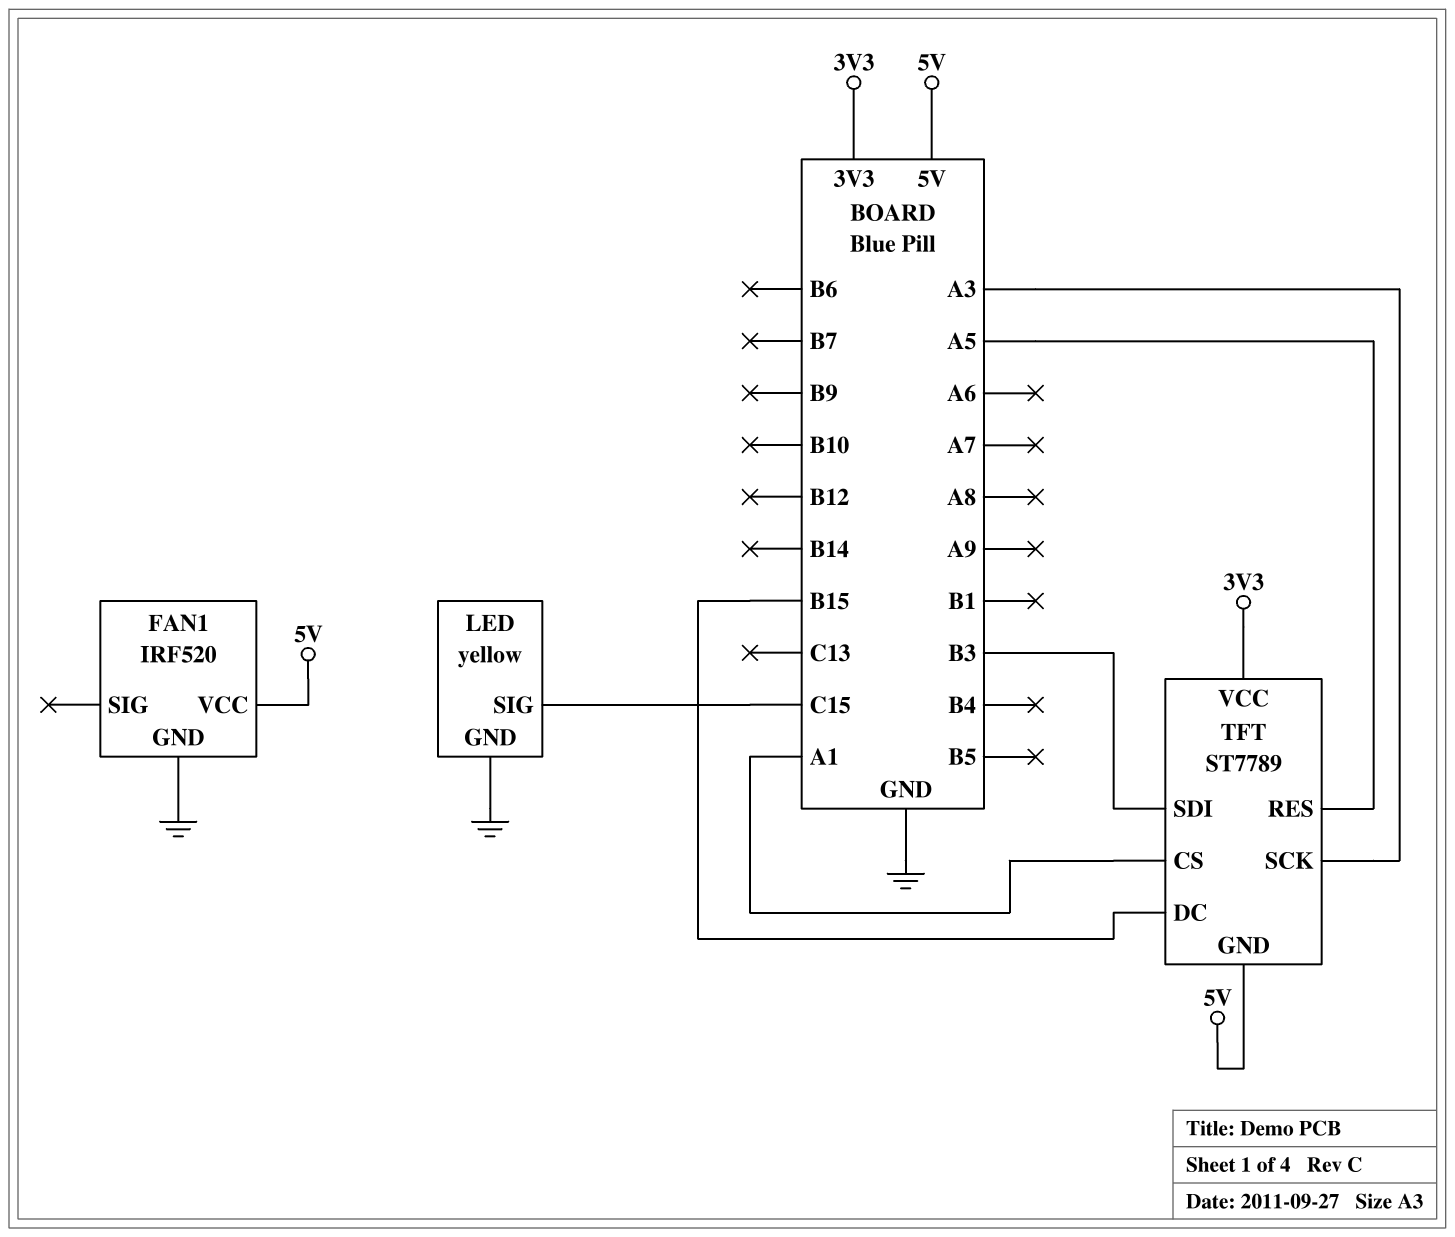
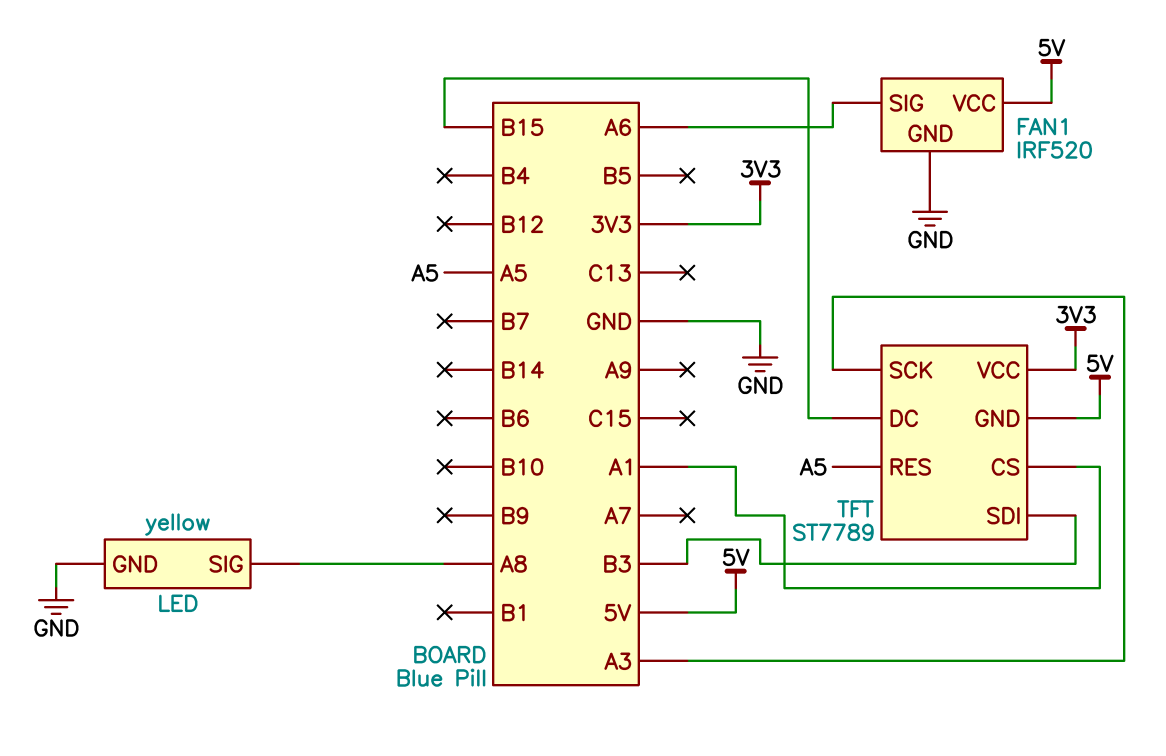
FAN1 pin SIG: none -> A6
LED pin SIG: C15 -> A8

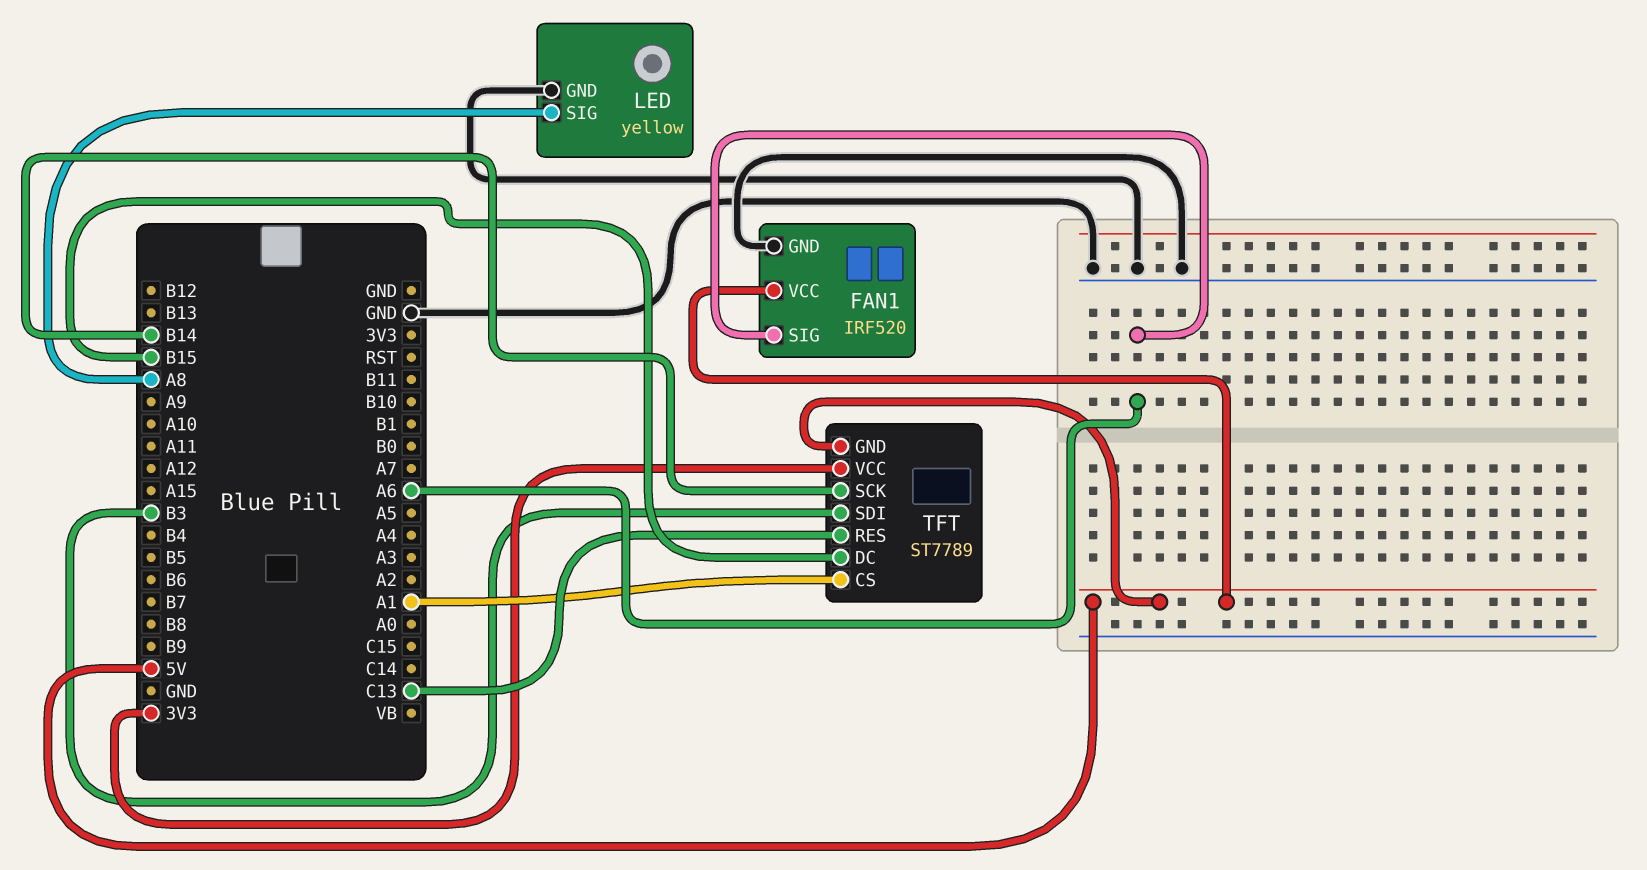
TFT pin RES: A5 -> C13
TFT pin SCK: A3 -> B14

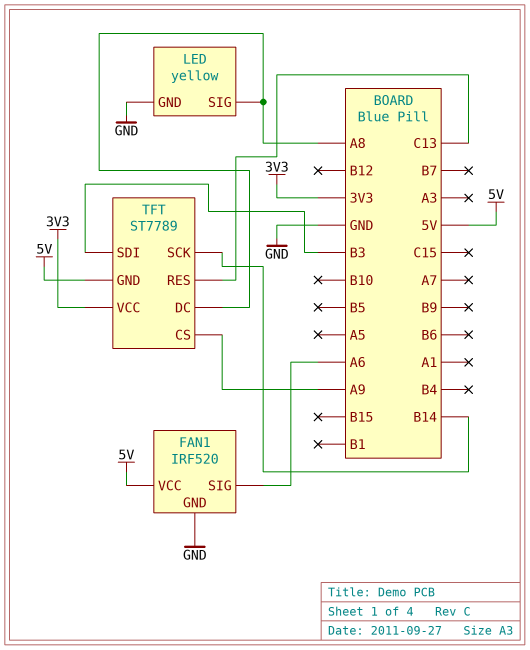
TFT pin CS: A1 -> A9
TFT pin DC: B15 -> A8

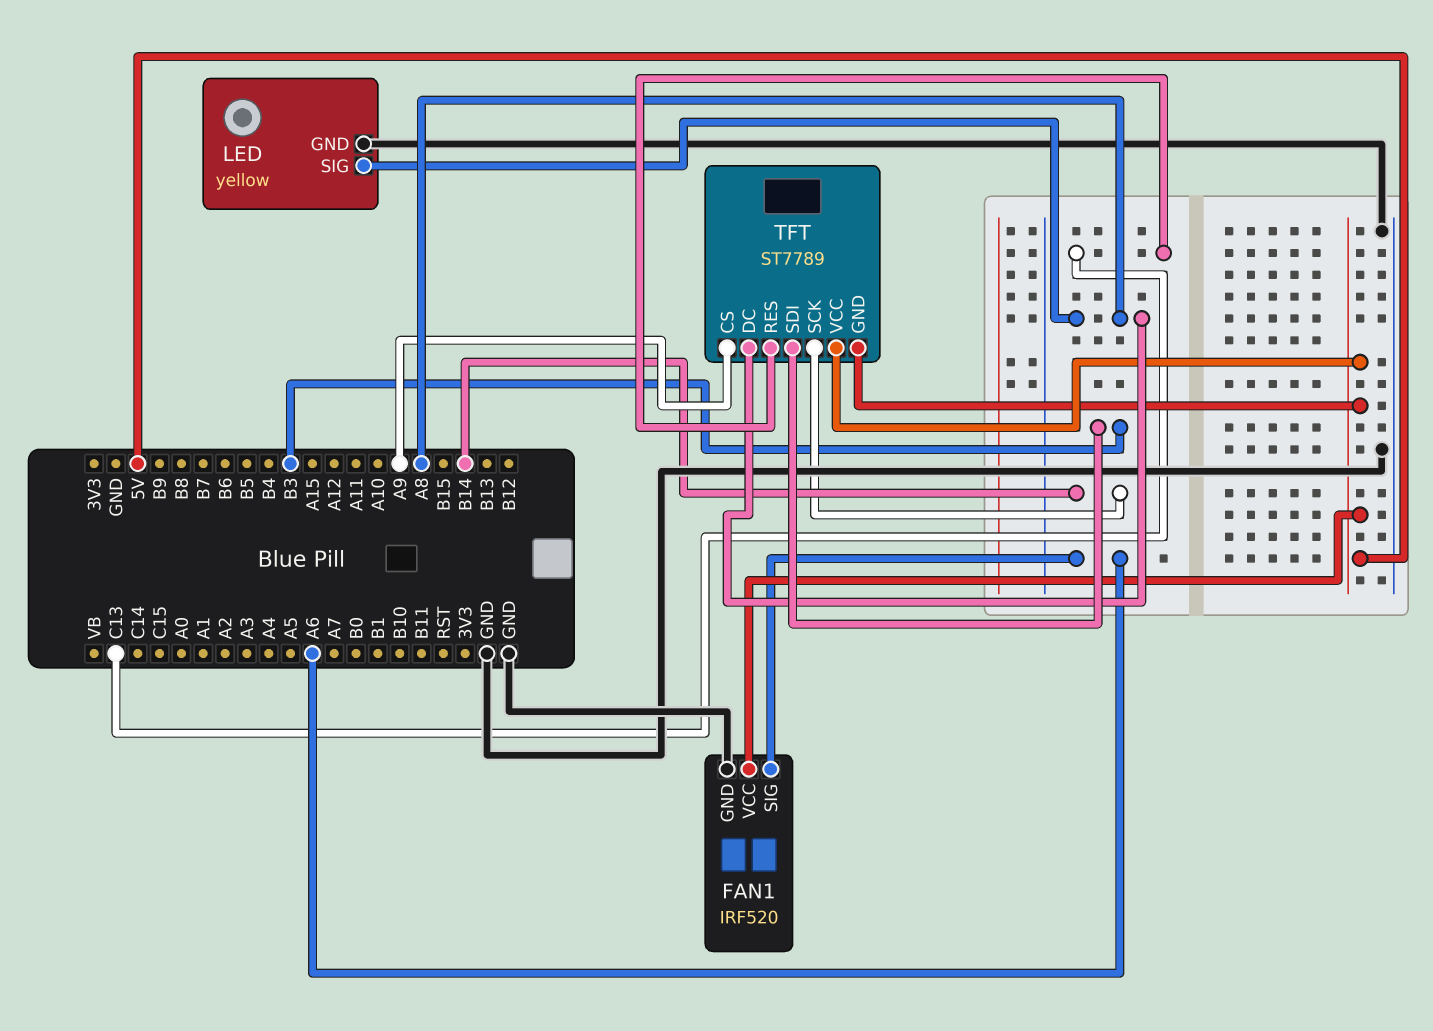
TFT pin VCC: 3V3 -> 5V

